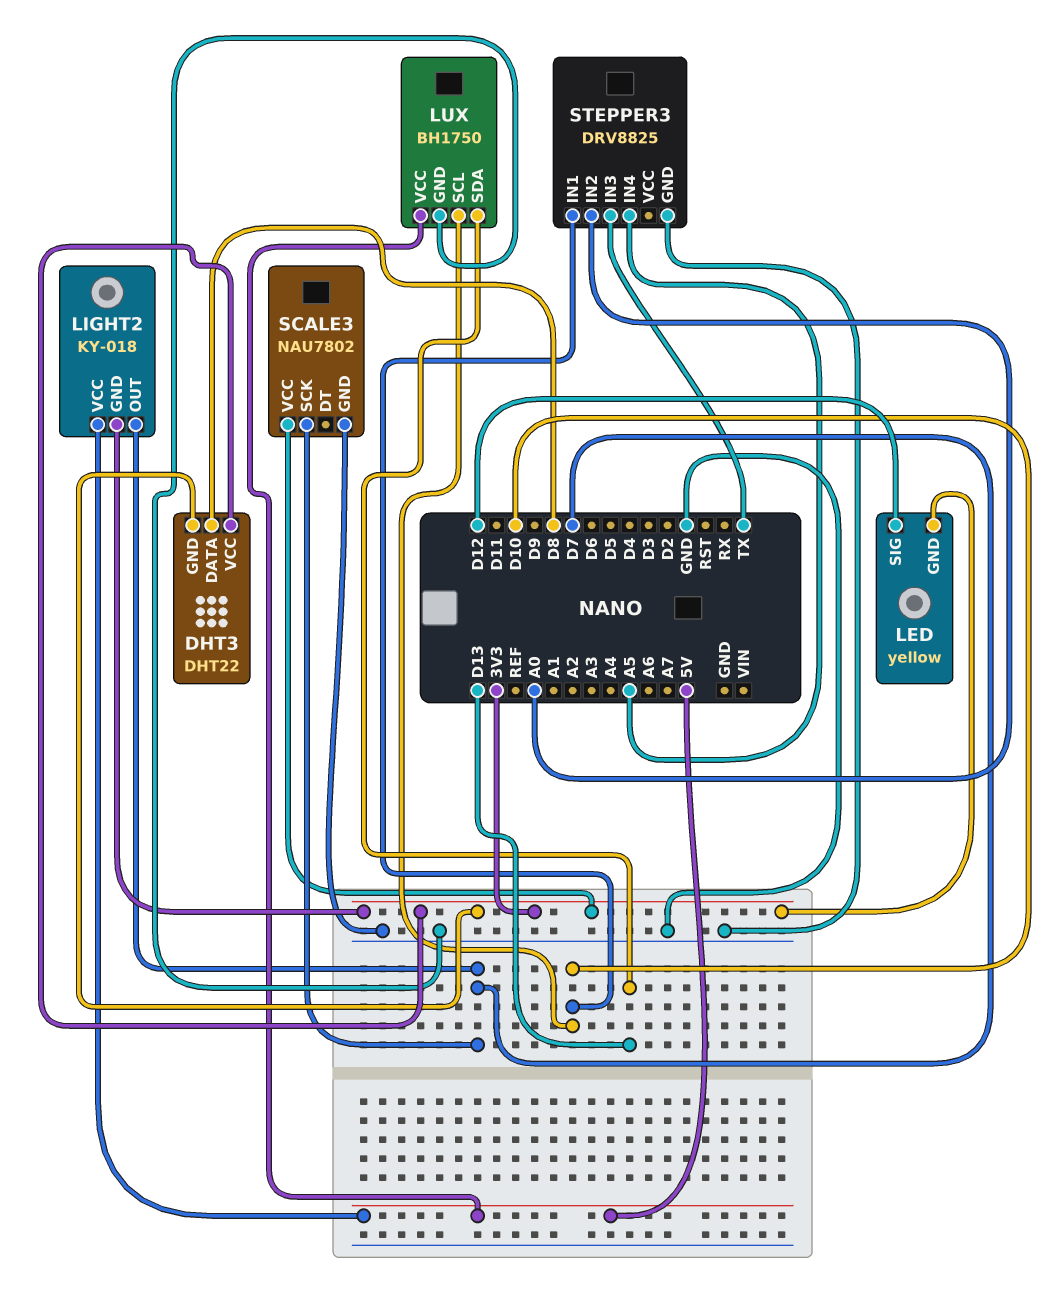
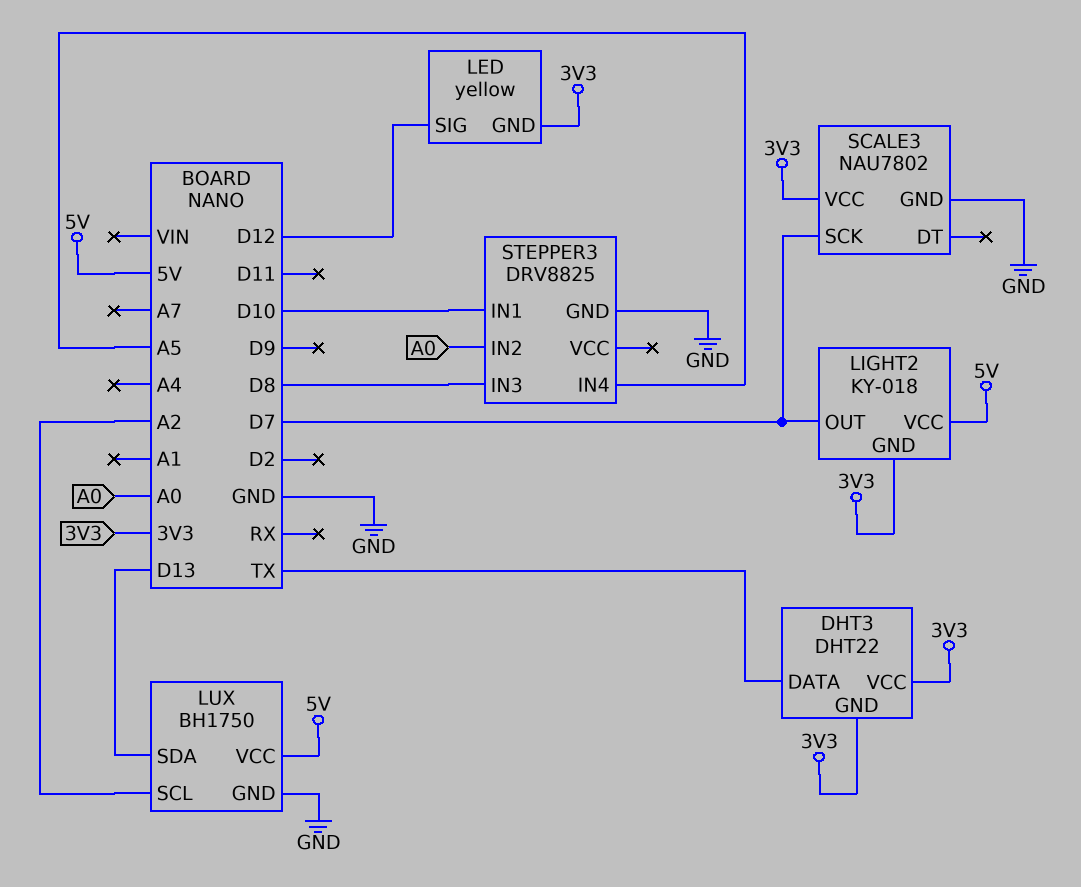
DHT3 pin DATA: D8 -> TX
LUX pin SCL: D10 -> A2
STEPPER3 pin IN3: TX -> D8

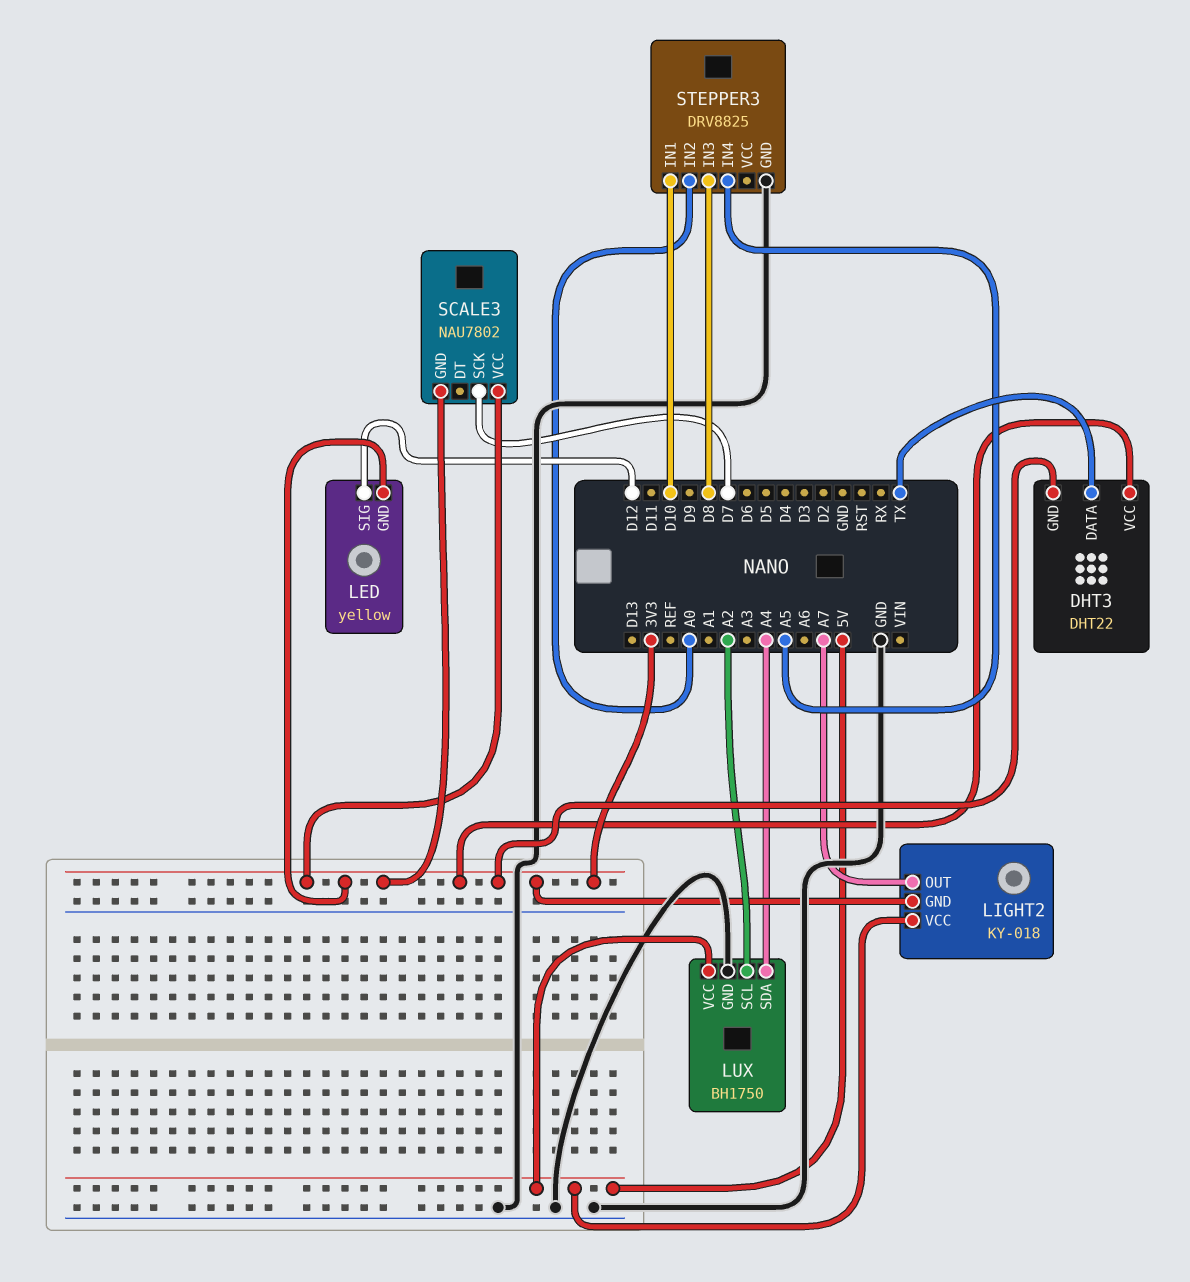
LIGHT2 pin OUT: D7 -> A7
LUX pin SDA: D13 -> A4
SCALE3 pin GND: GND -> 3V3

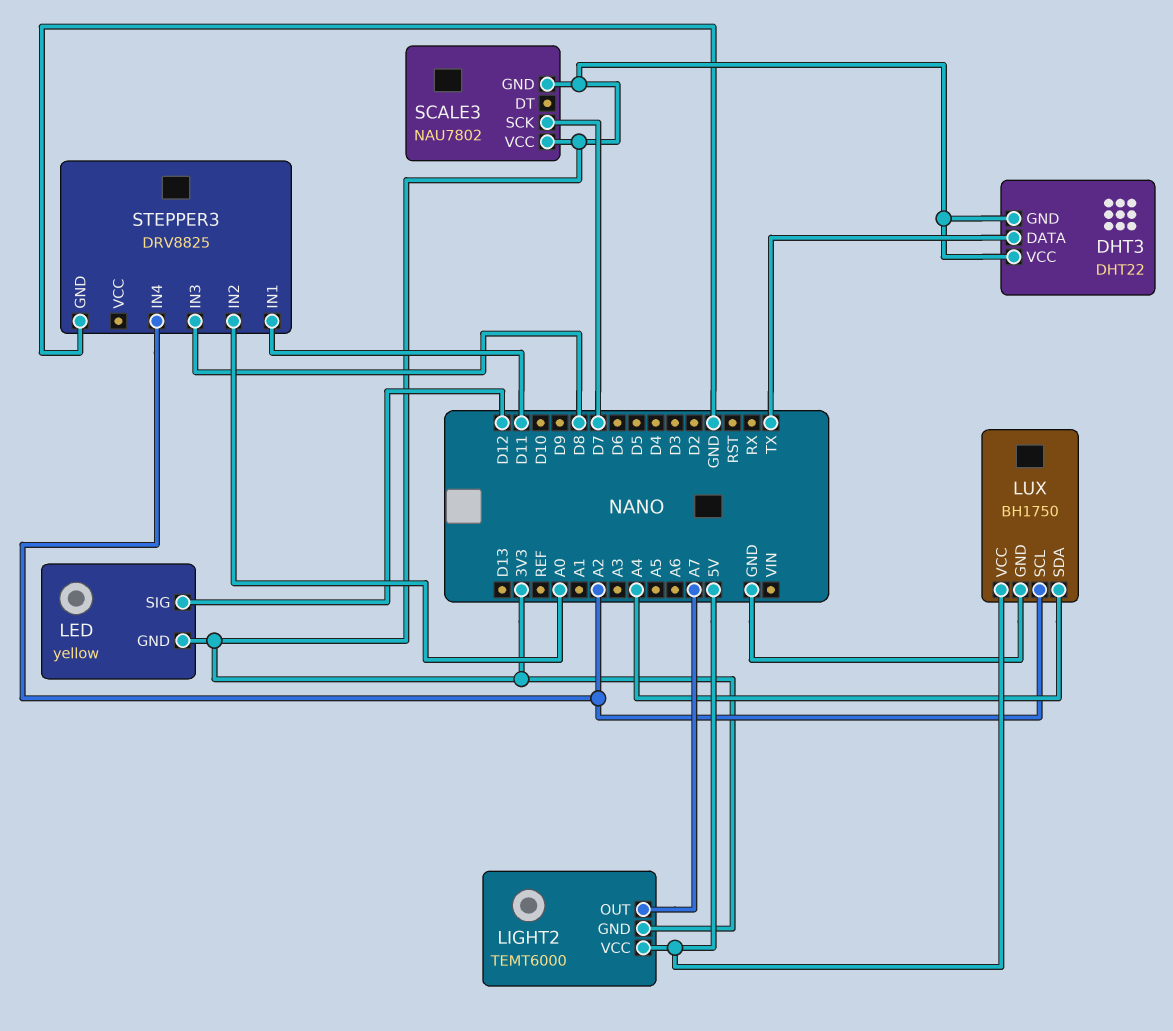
LIGHT2: KY-018 -> TEMT6000
STEPPER3 pin IN1: D10 -> D11
STEPPER3 pin IN4: A5 -> A2

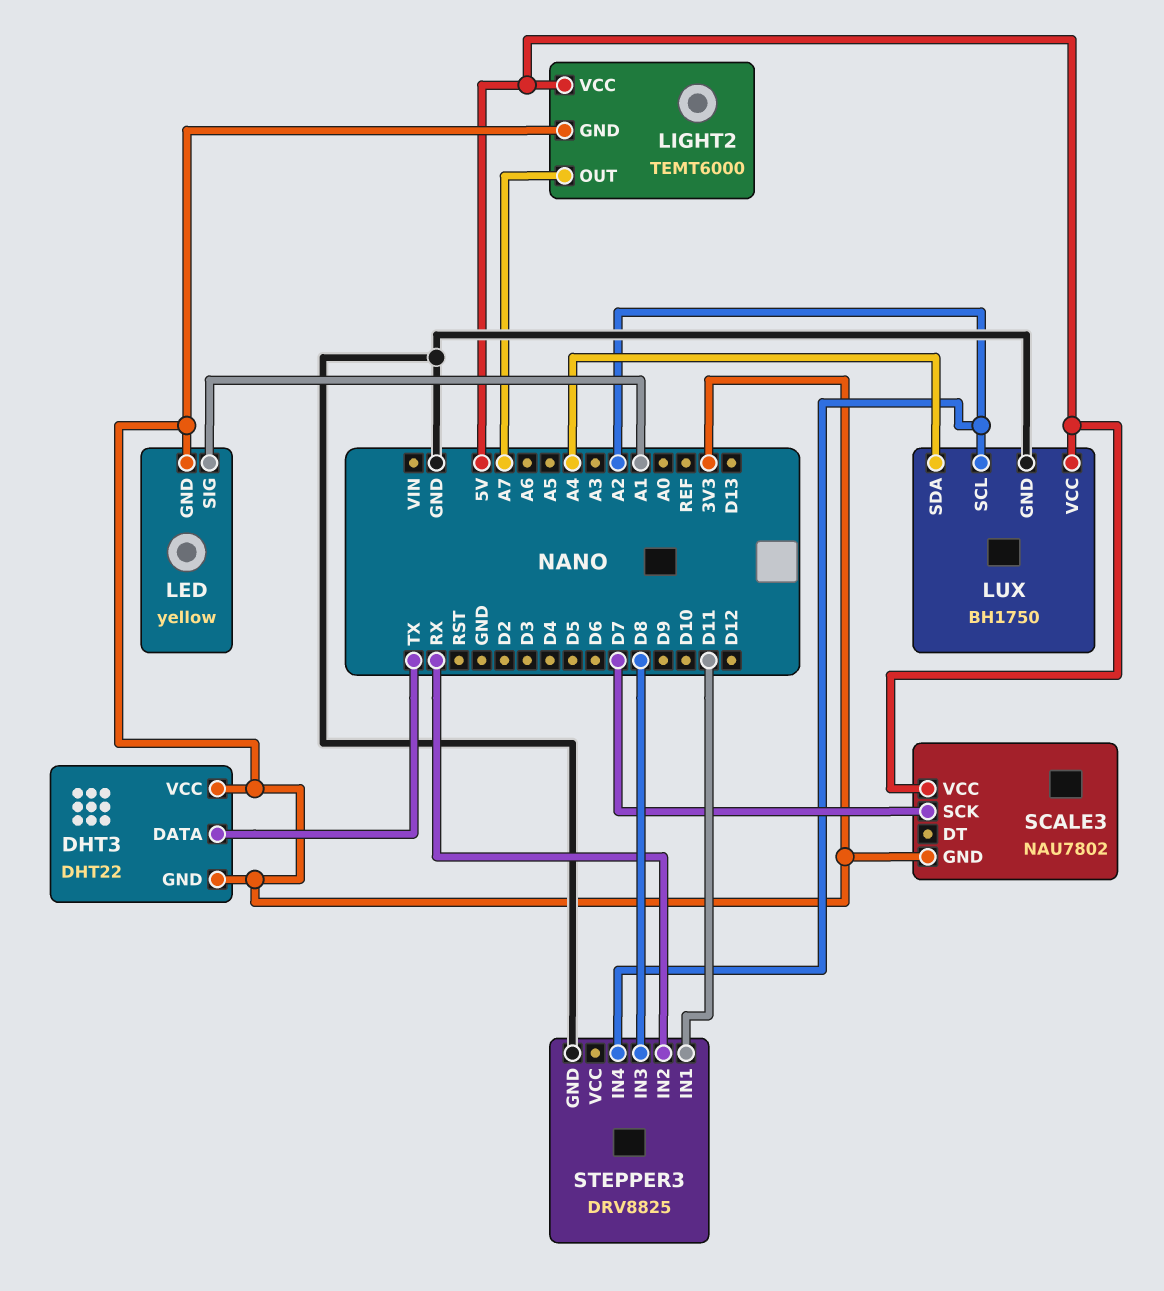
LED pin SIG: D12 -> A1
SCALE3 pin VCC: 3V3 -> 5V
STEPPER3 pin IN2: A0 -> RX

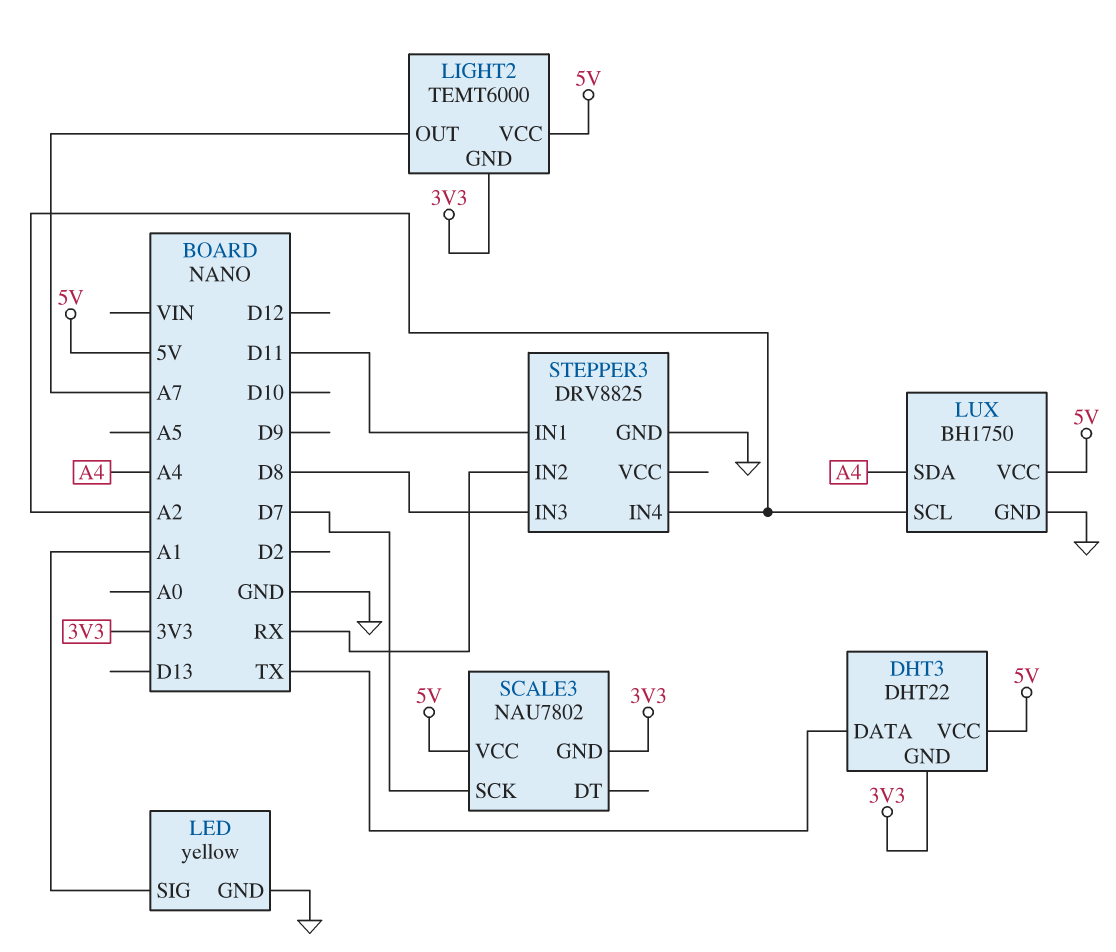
DHT3 pin VCC: 3V3 -> 5V
LED pin GND: 3V3 -> GND

